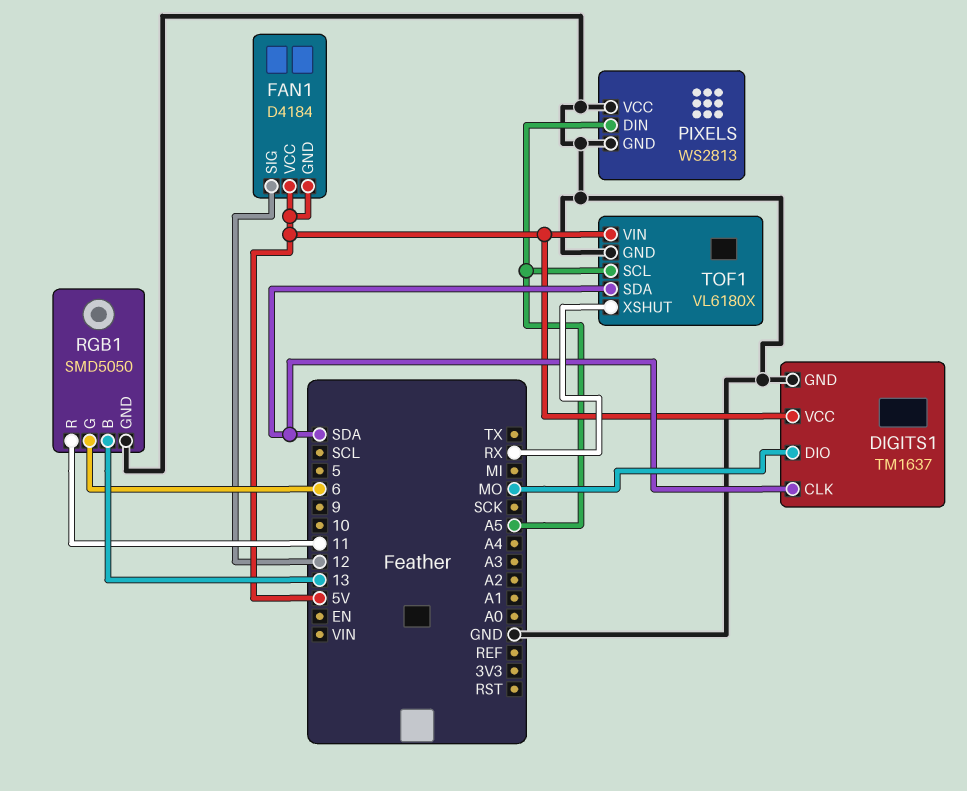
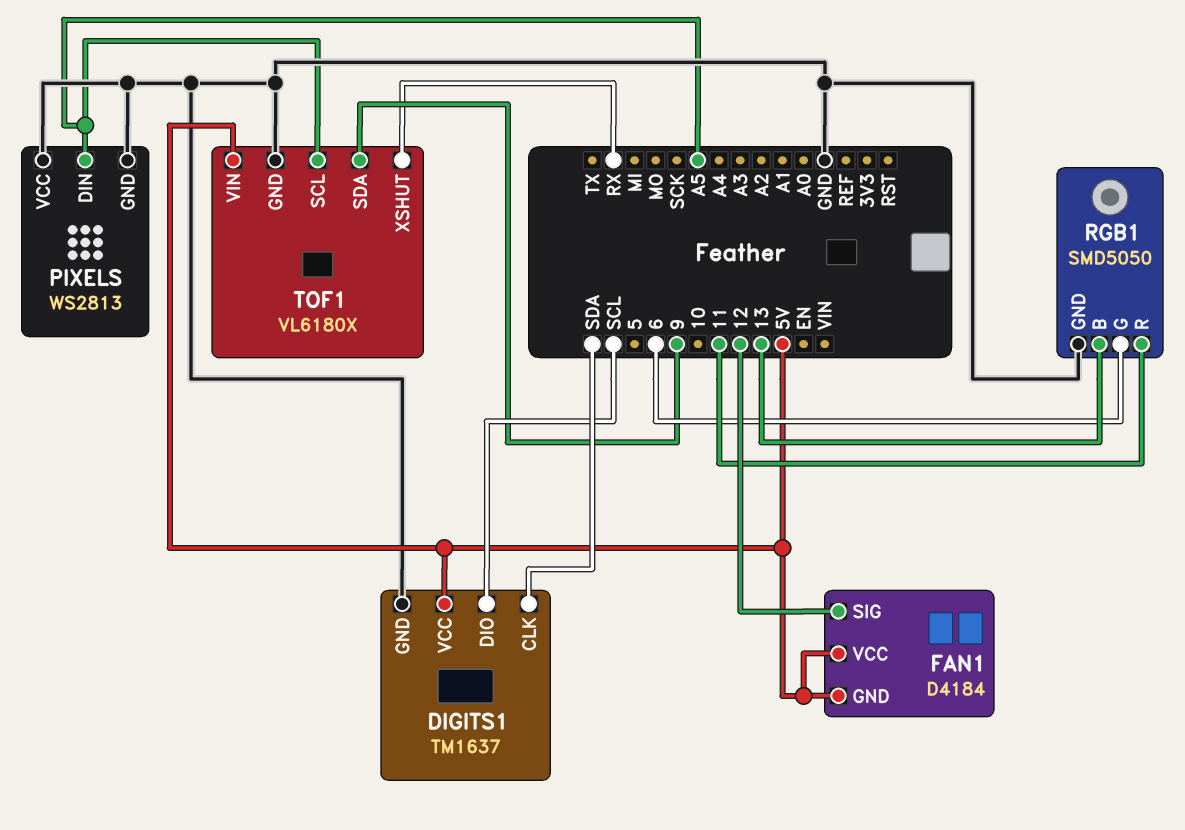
DIGITS1 pin DIO: MO -> SCL
TOF1 pin SDA: SDA -> 9

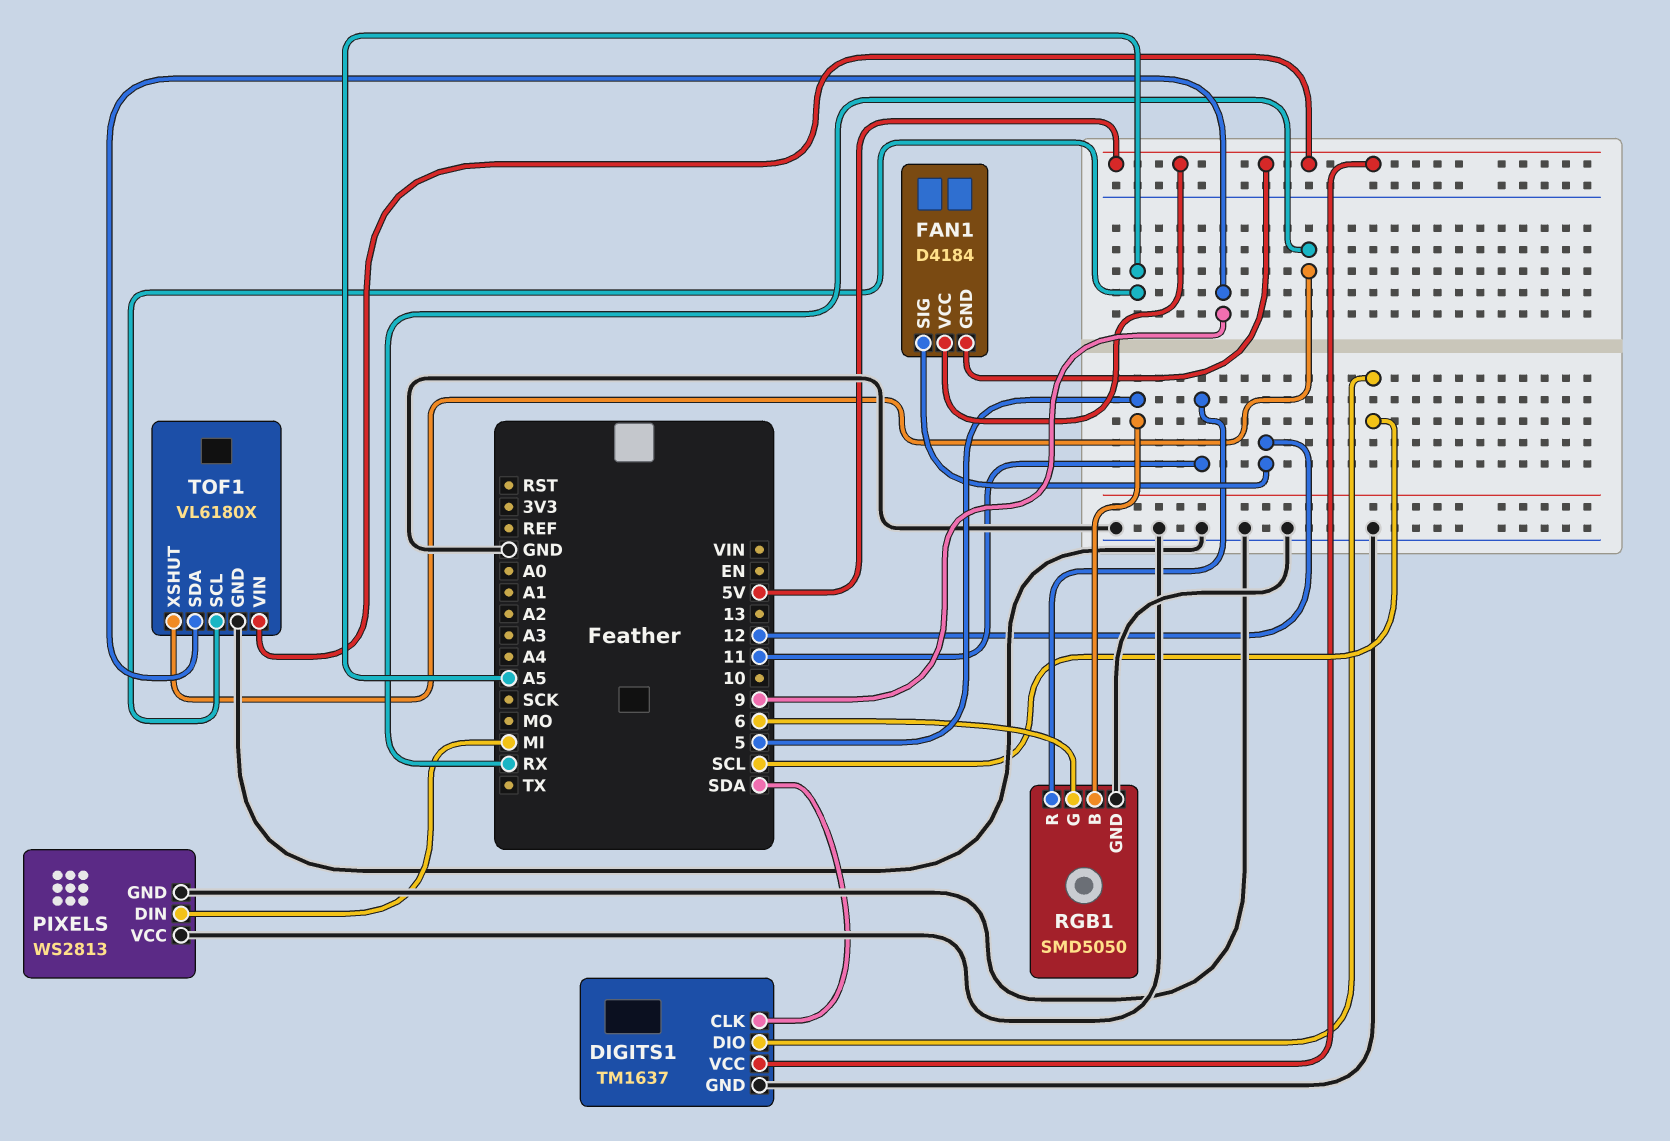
PIXELS pin DIN: A5 -> MI
RGB1 pin B: 13 -> 5

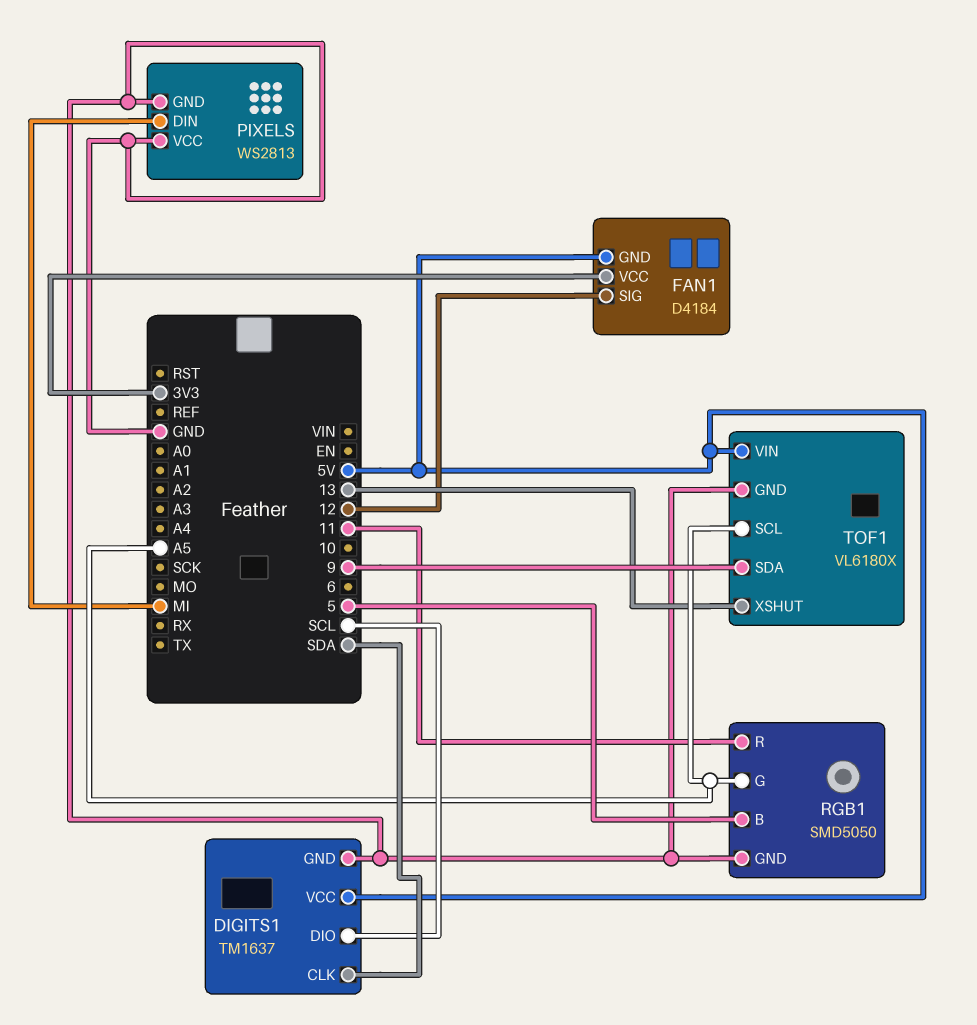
FAN1 pin VCC: 5V -> 3V3
RGB1 pin G: 6 -> A5
TOF1 pin XSHUT: RX -> 13

